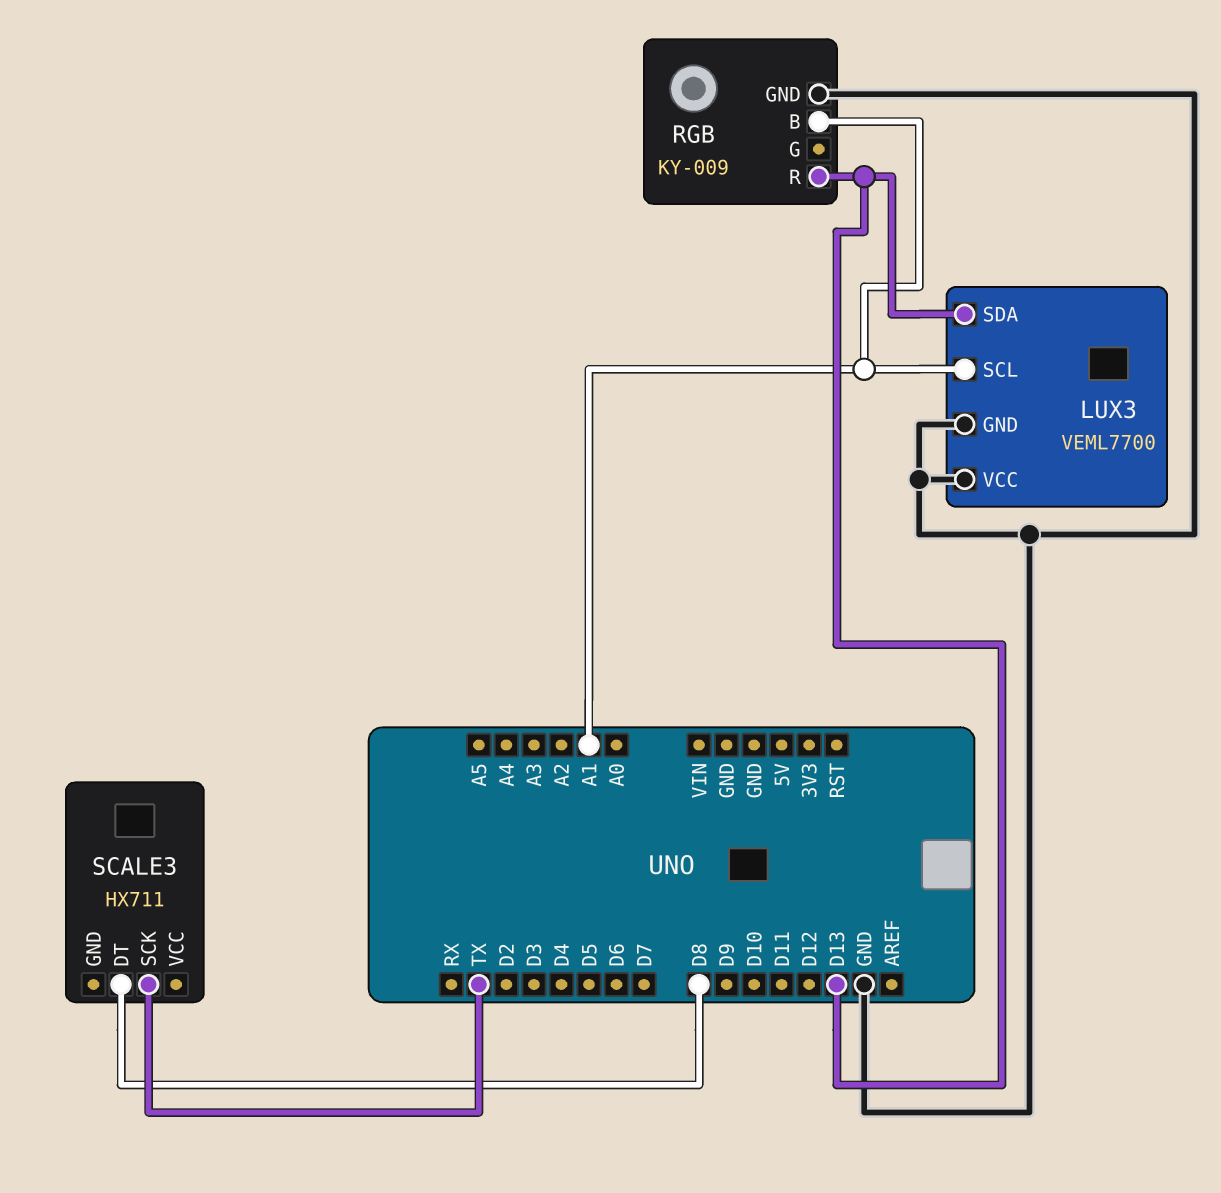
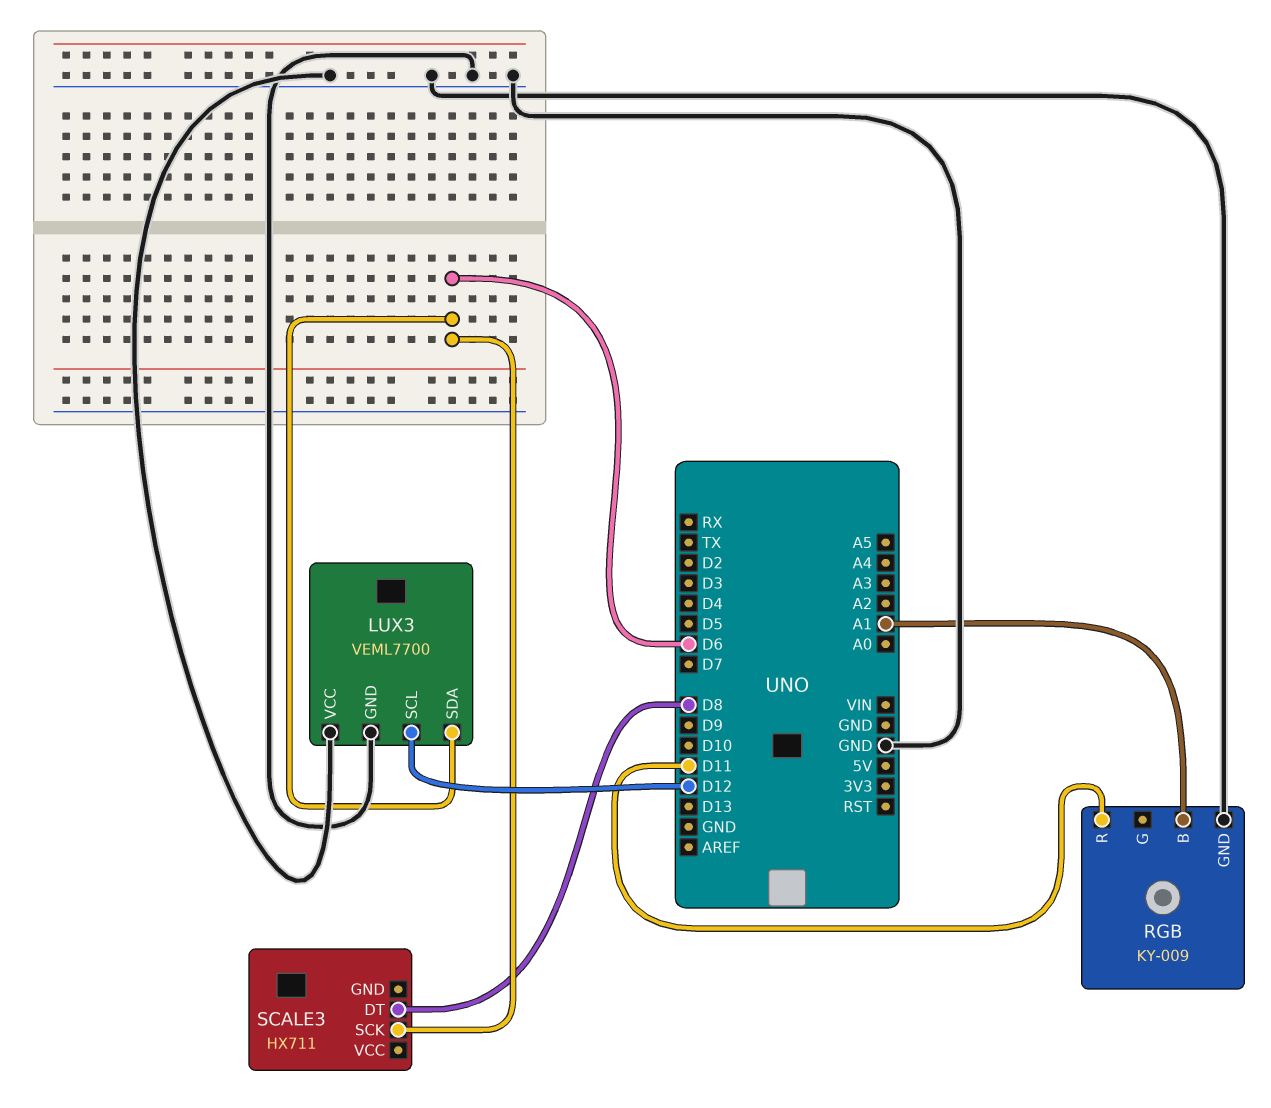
LUX3 pin SCL: A1 -> D12
LUX3 pin SDA: D13 -> D6
RGB pin R: D13 -> D11
SCALE3 pin SCK: TX -> D6

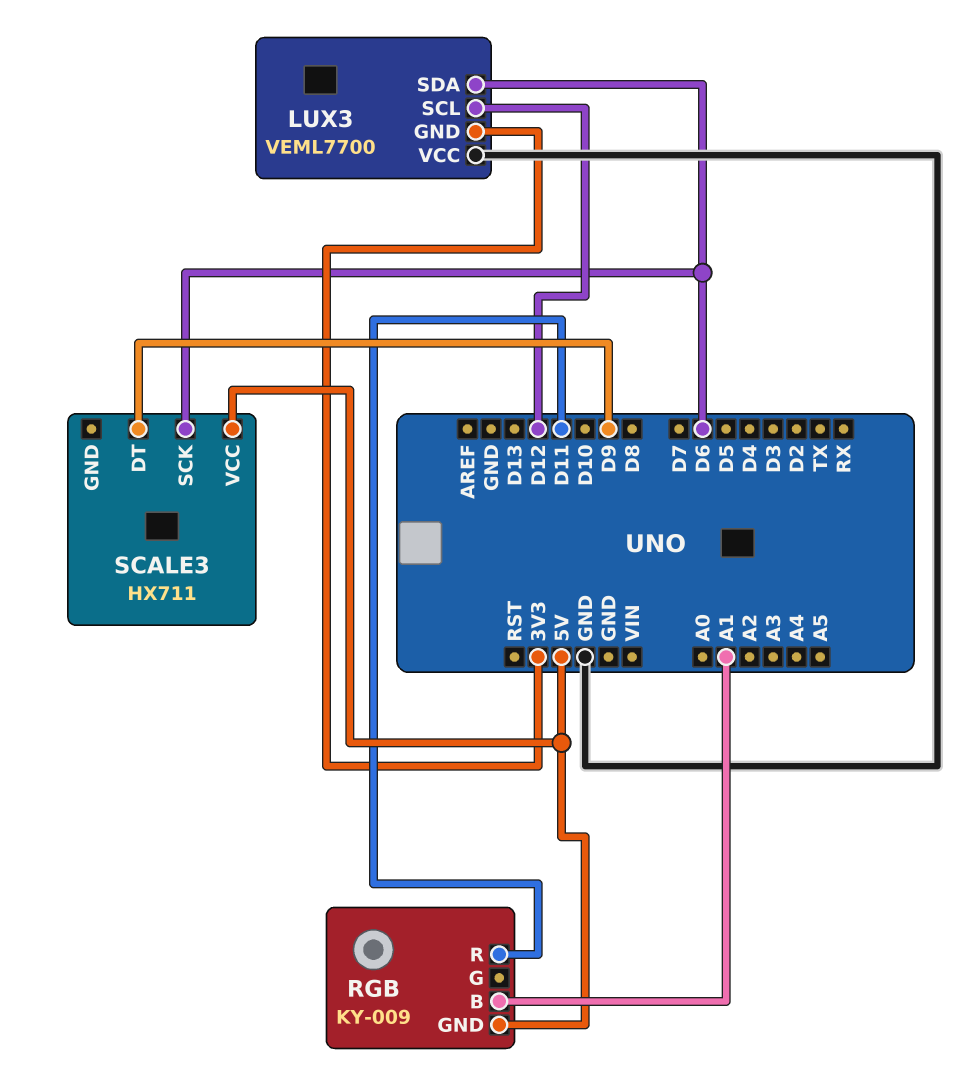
LUX3 pin GND: GND -> 3V3
RGB pin GND: GND -> 5V
SCALE3 pin DT: D8 -> D9
SCALE3 pin VCC: none -> 5V

